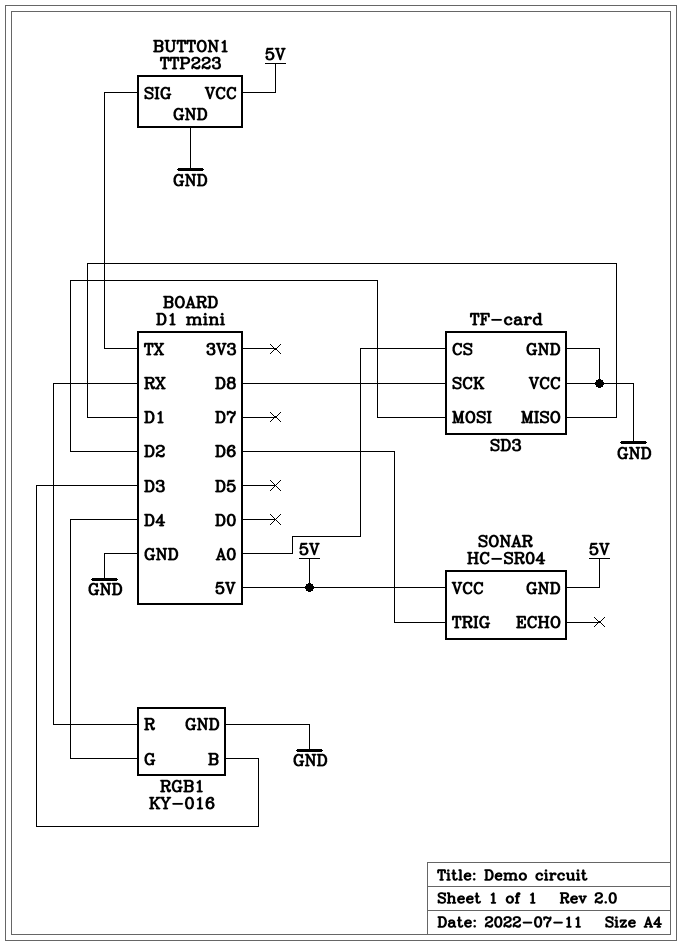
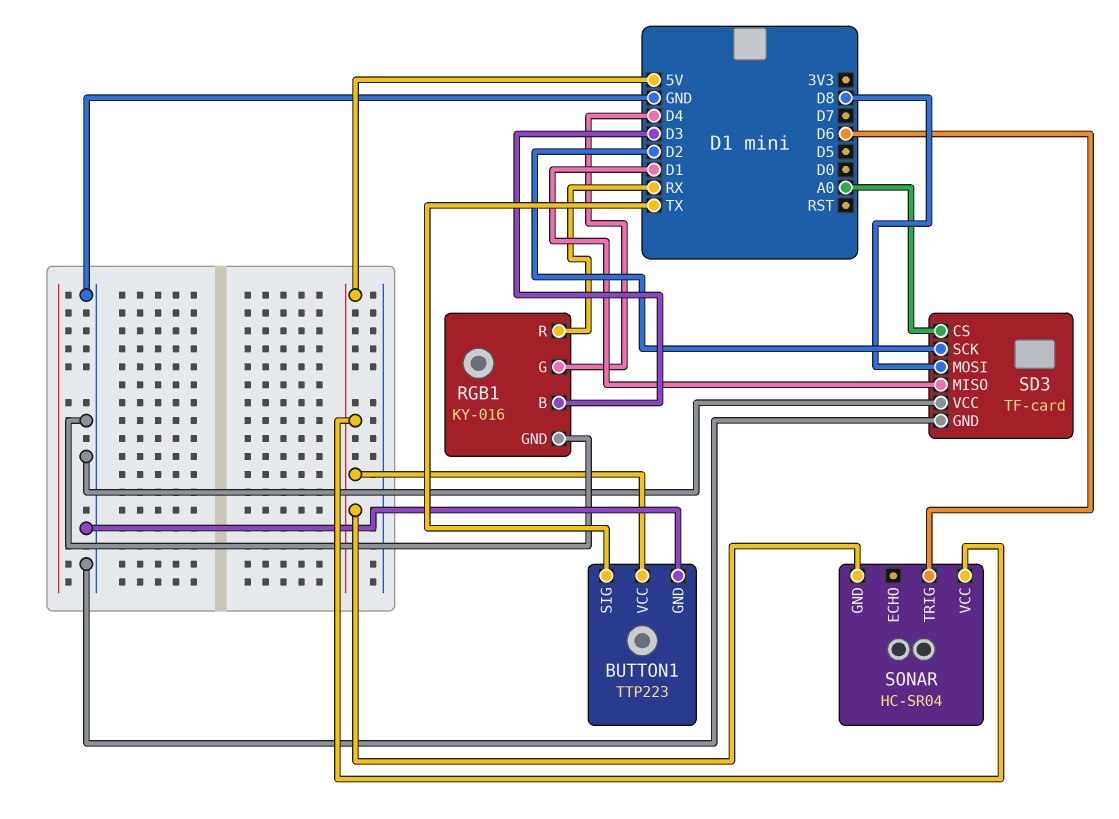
SD3 pin MOSI: D2 -> D8
SD3 pin SCK: D8 -> D2

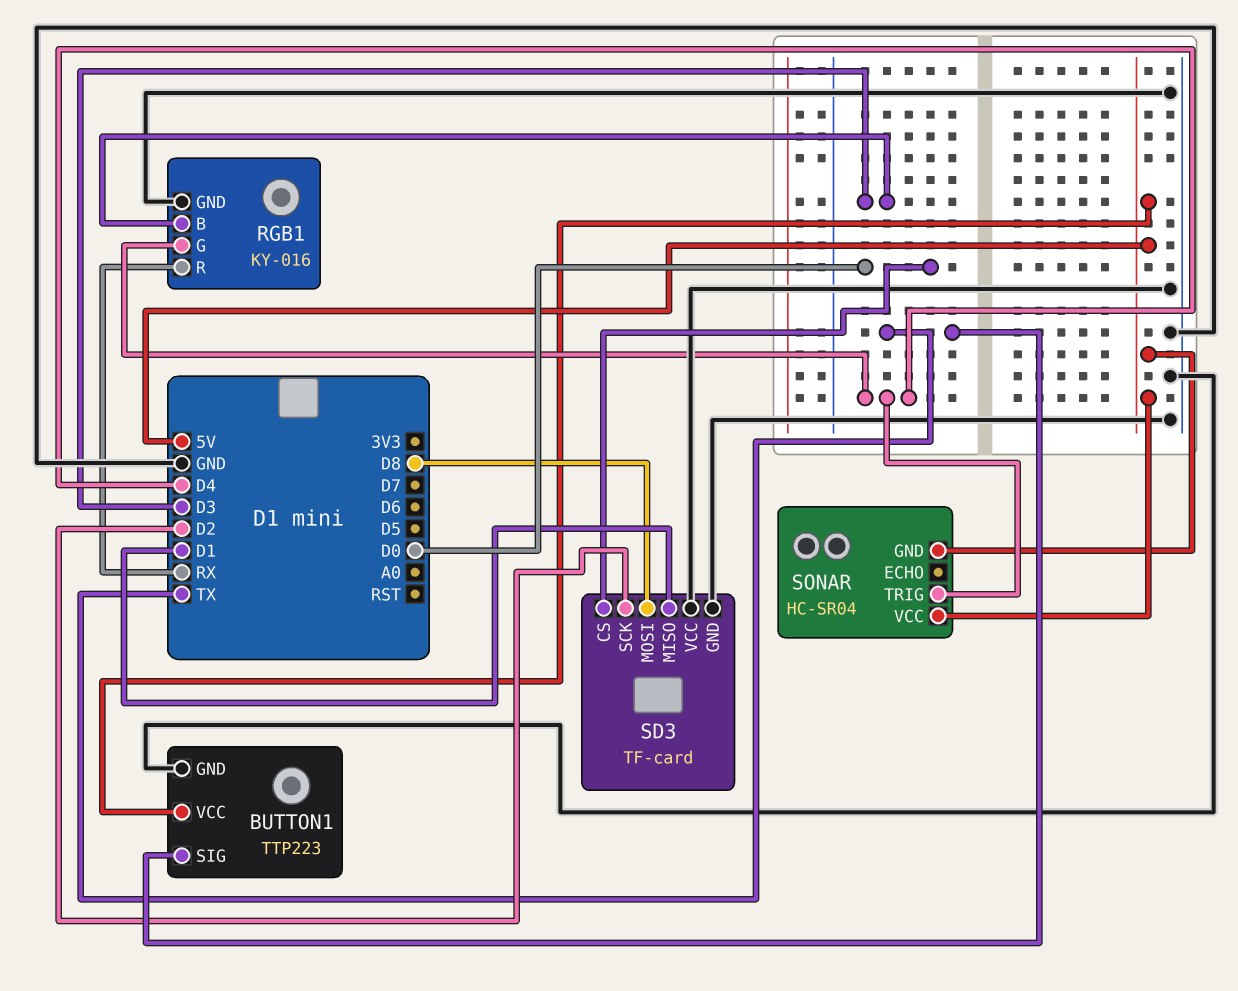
SD3 pin CS: A0 -> D0
SONAR pin TRIG: D6 -> D4

